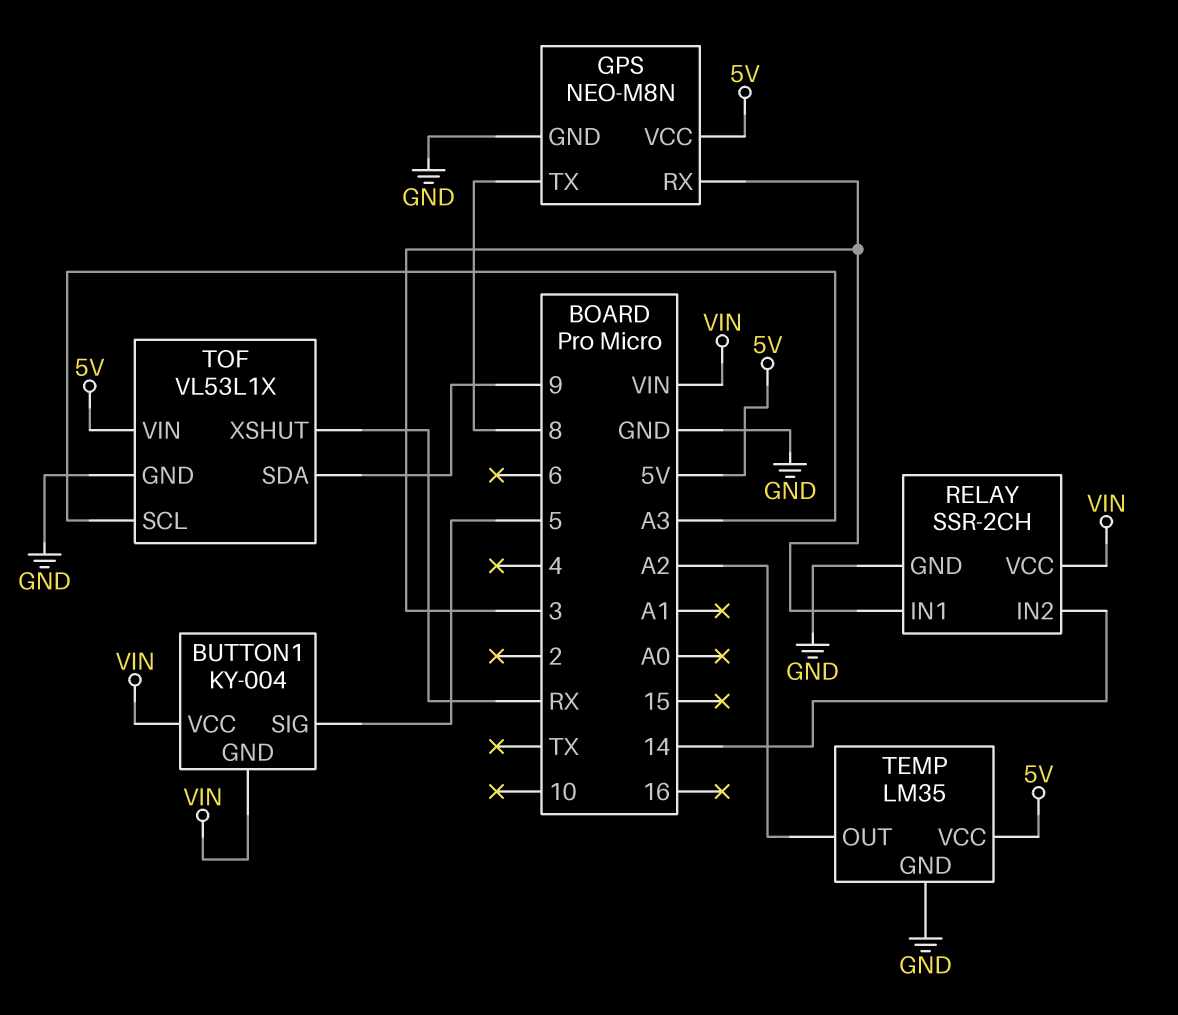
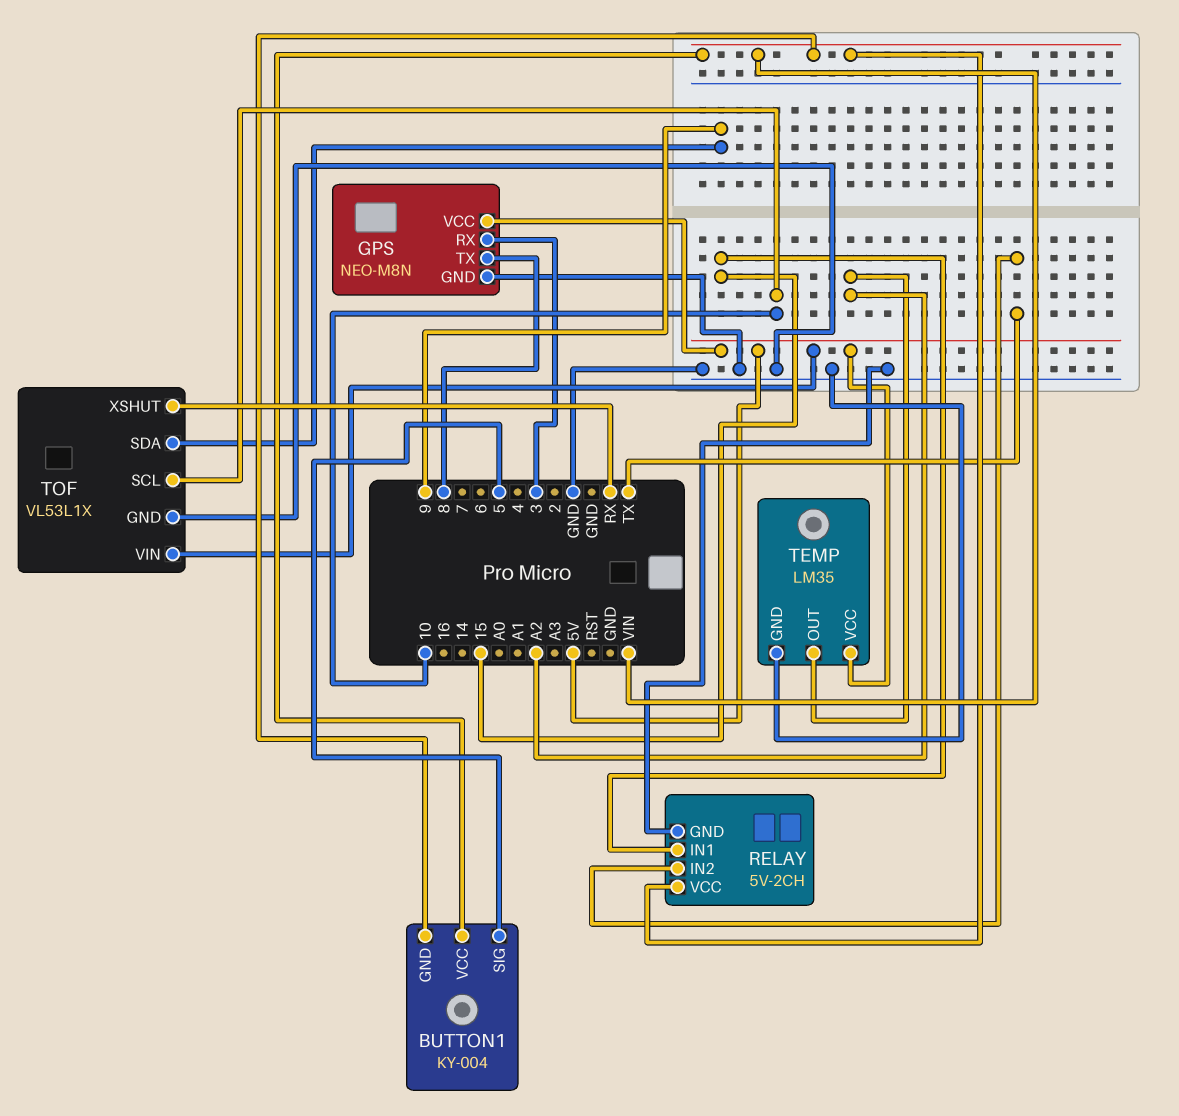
RELAY: SSR-2CH -> 5V-2CH
RELAY pin IN1: 3 -> 15
RELAY pin IN2: 14 -> TX
TOF pin SCL: A3 -> 10

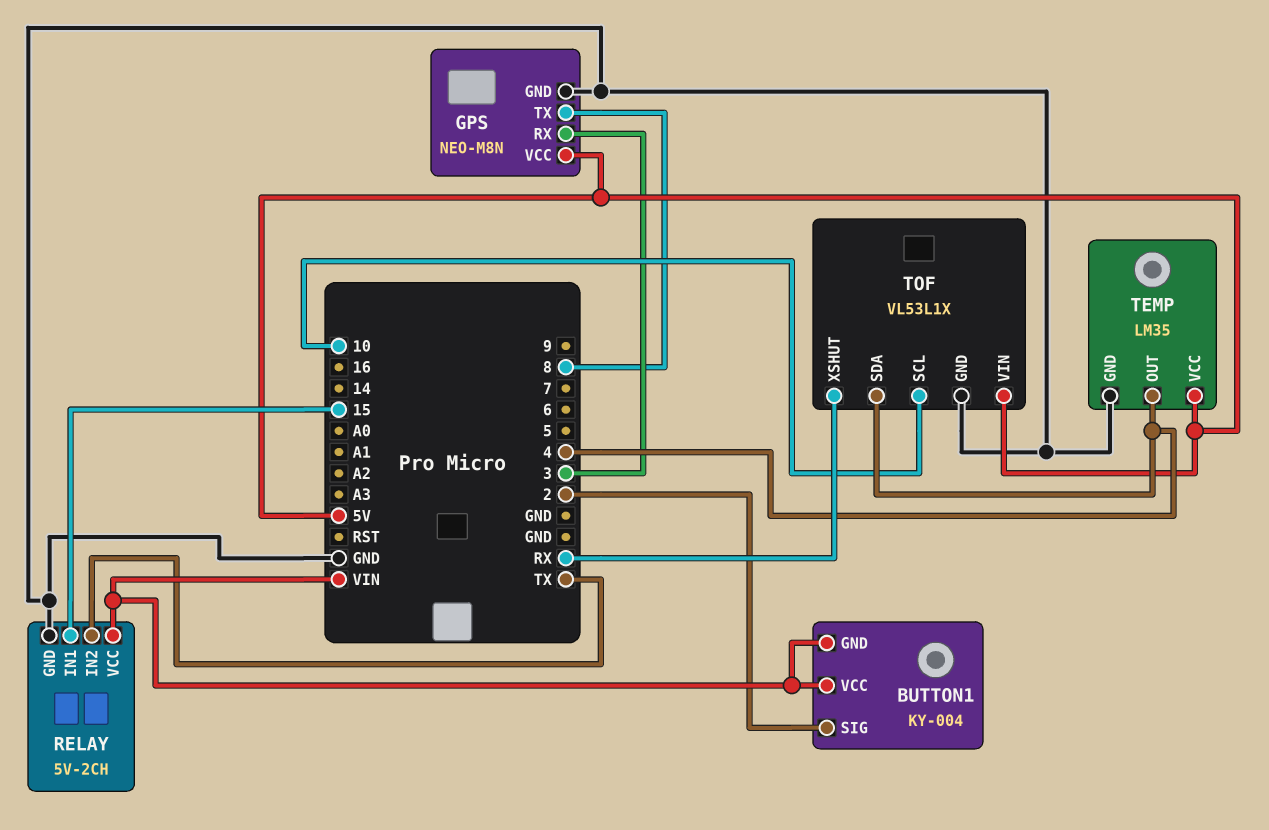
BUTTON1 pin SIG: 5 -> 2
TEMP pin OUT: A2 -> 4
TOF pin SDA: 9 -> 4

